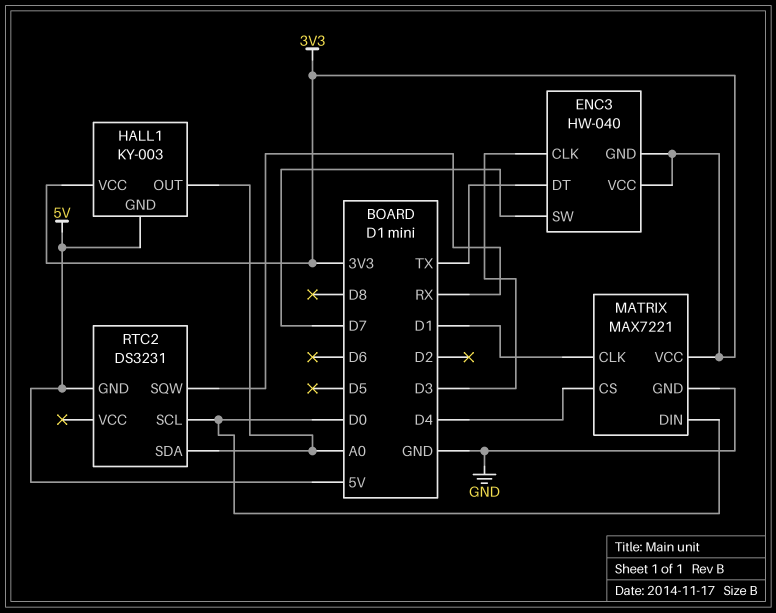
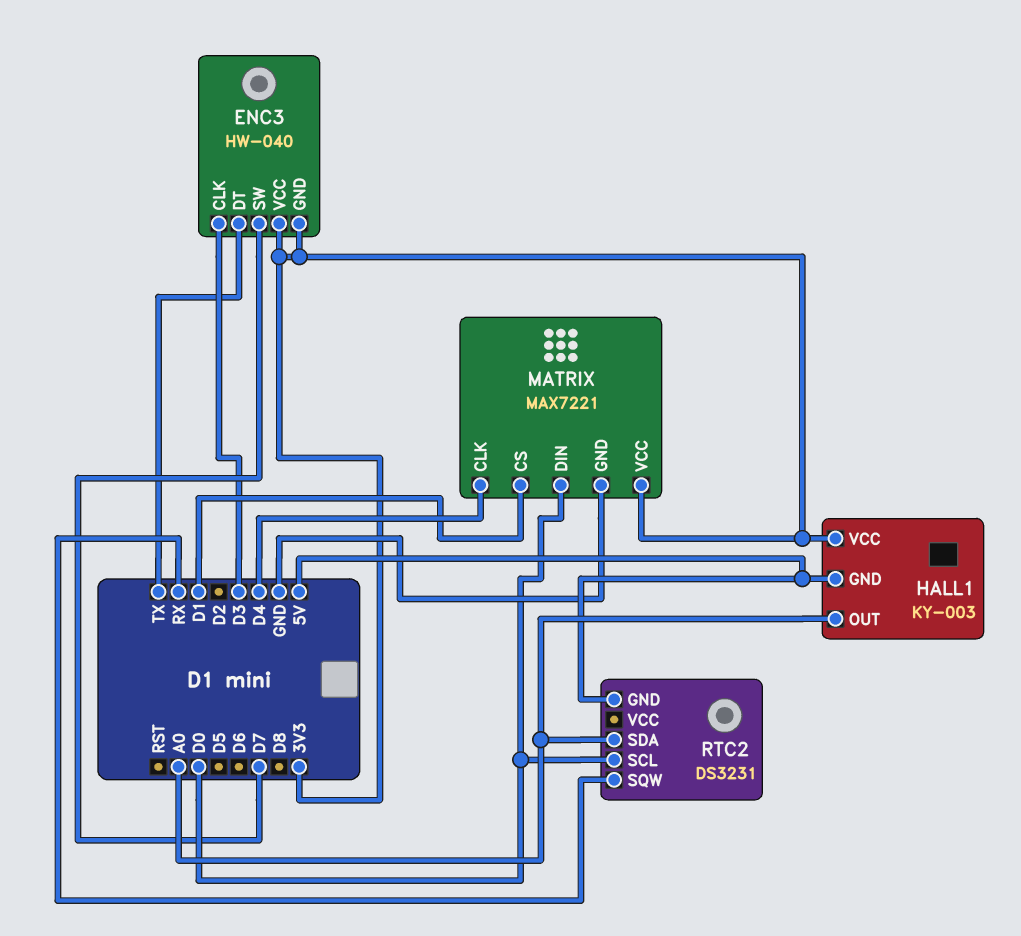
MATRIX pin CLK: D1 -> D4
MATRIX pin CS: D4 -> D1

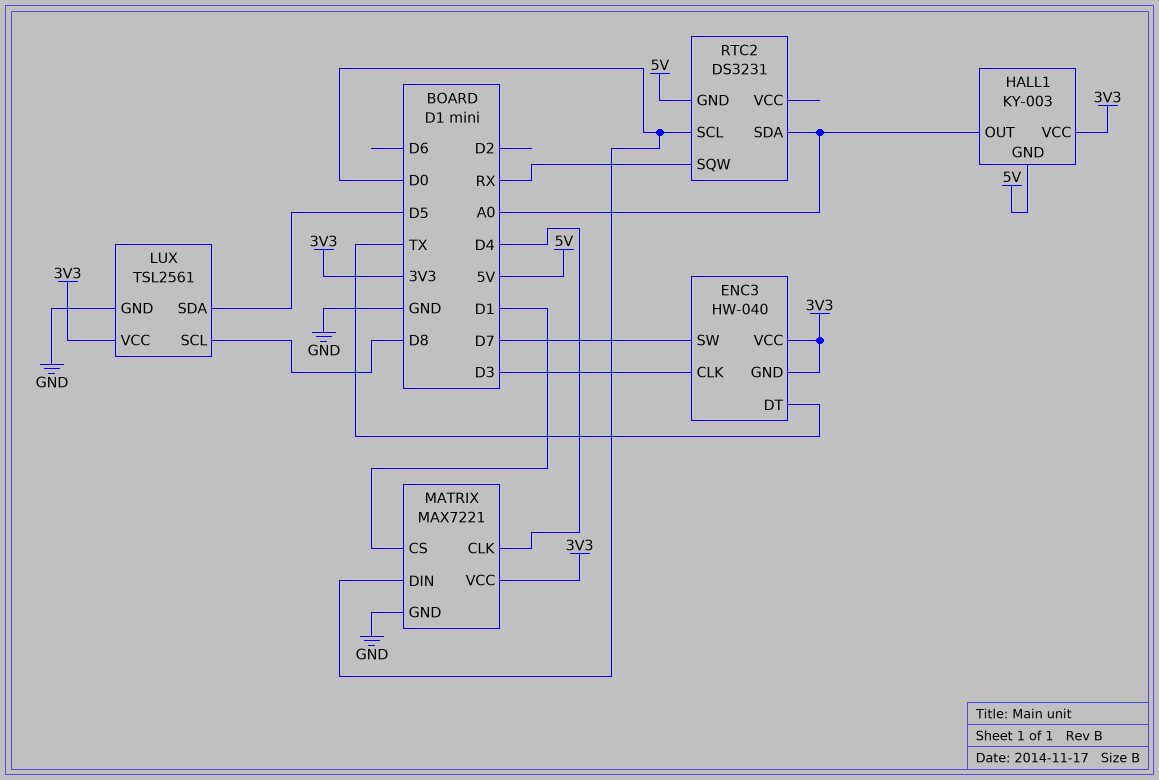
LUX: none -> TSL2561
LUX pin GND: none -> GND
LUX pin SCL: none -> D8
LUX pin SDA: none -> D5
LUX pin VCC: none -> 3V3

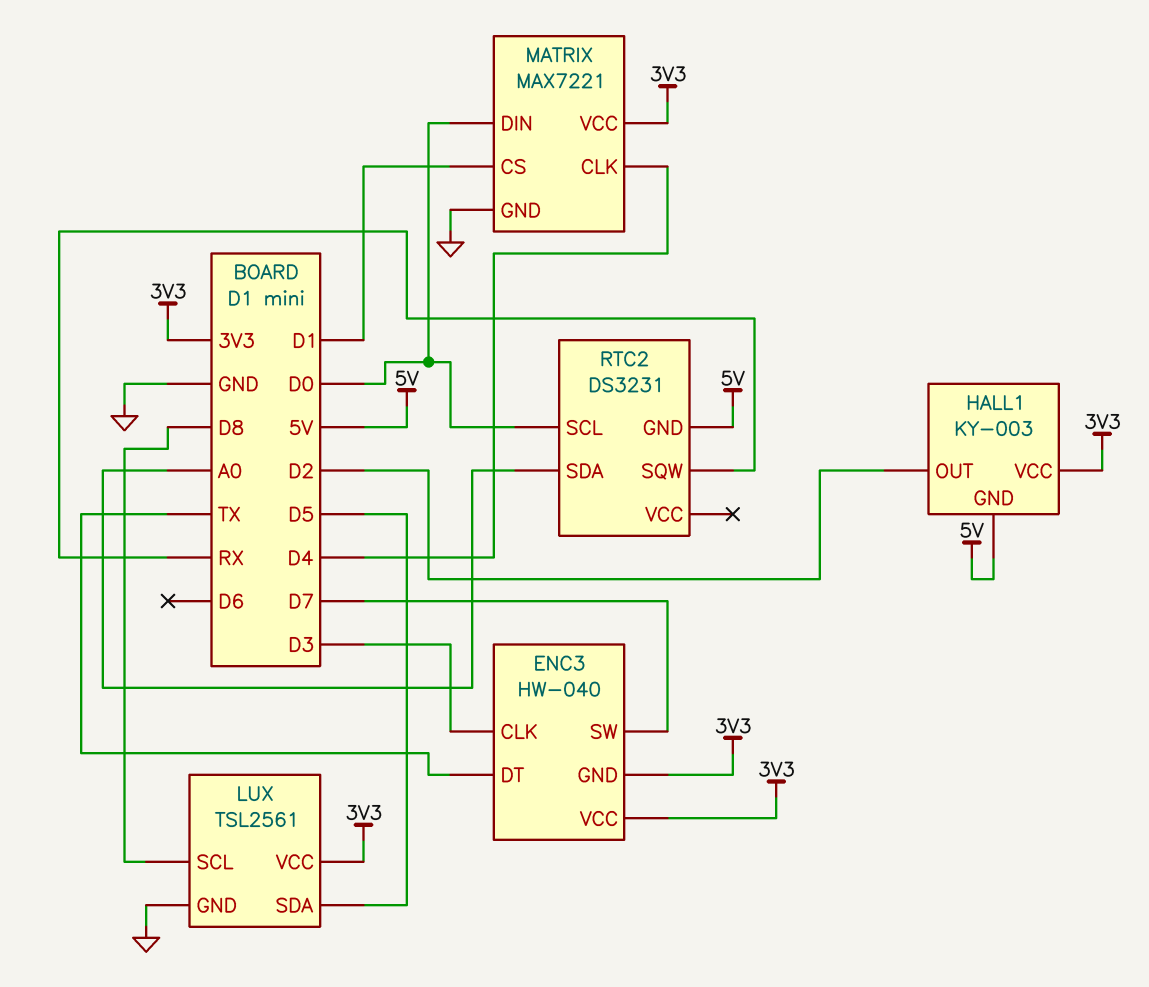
HALL1 pin OUT: A0 -> D2

